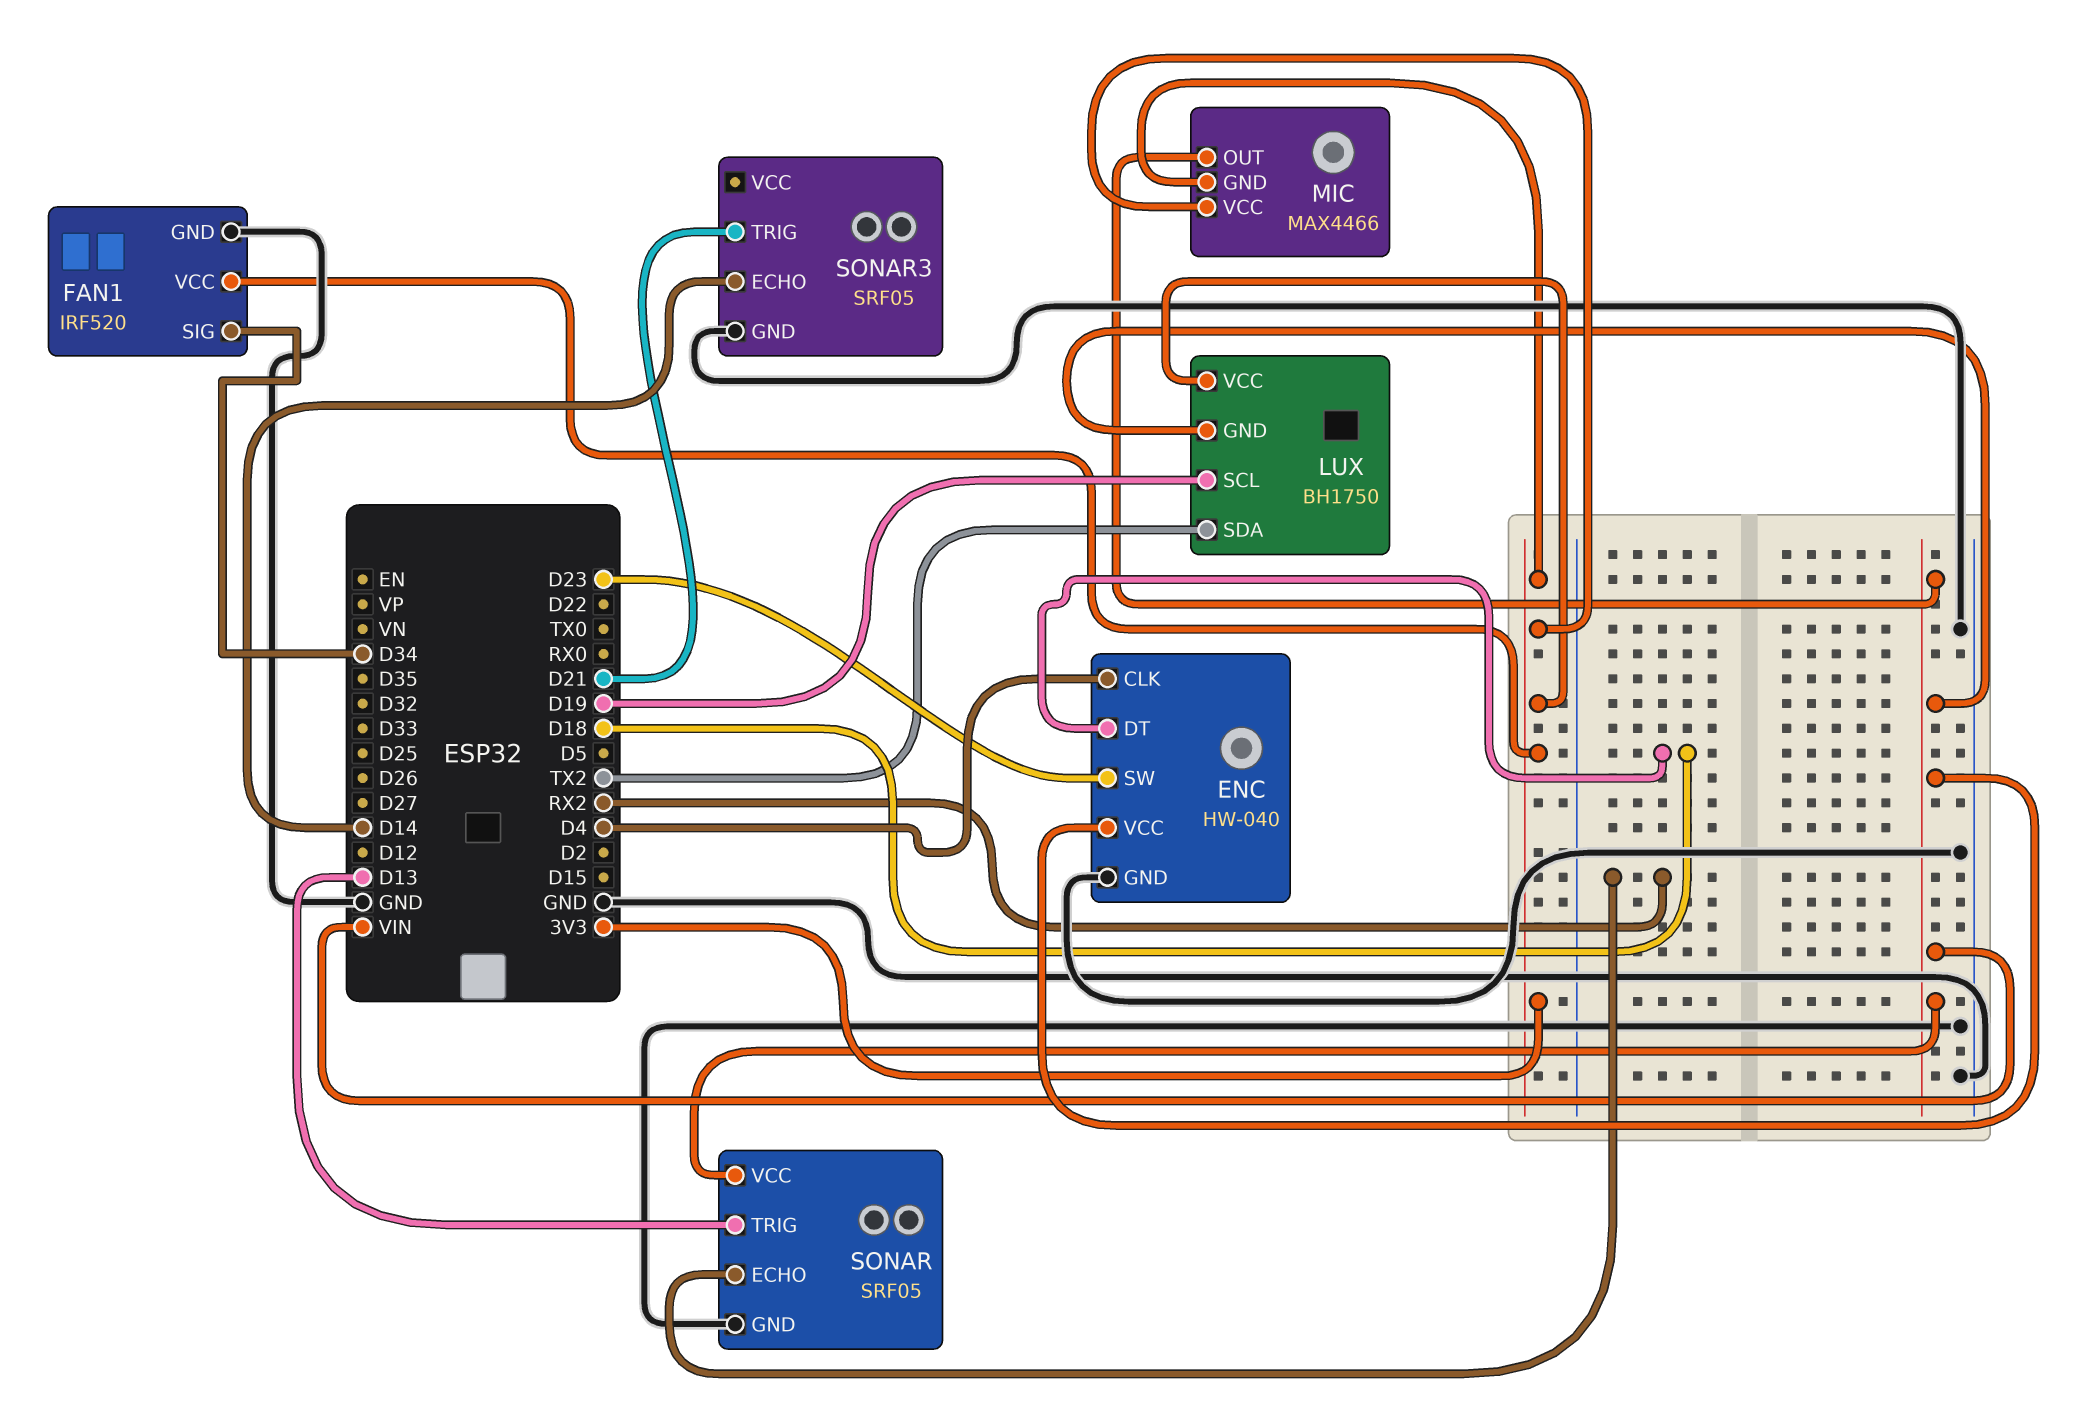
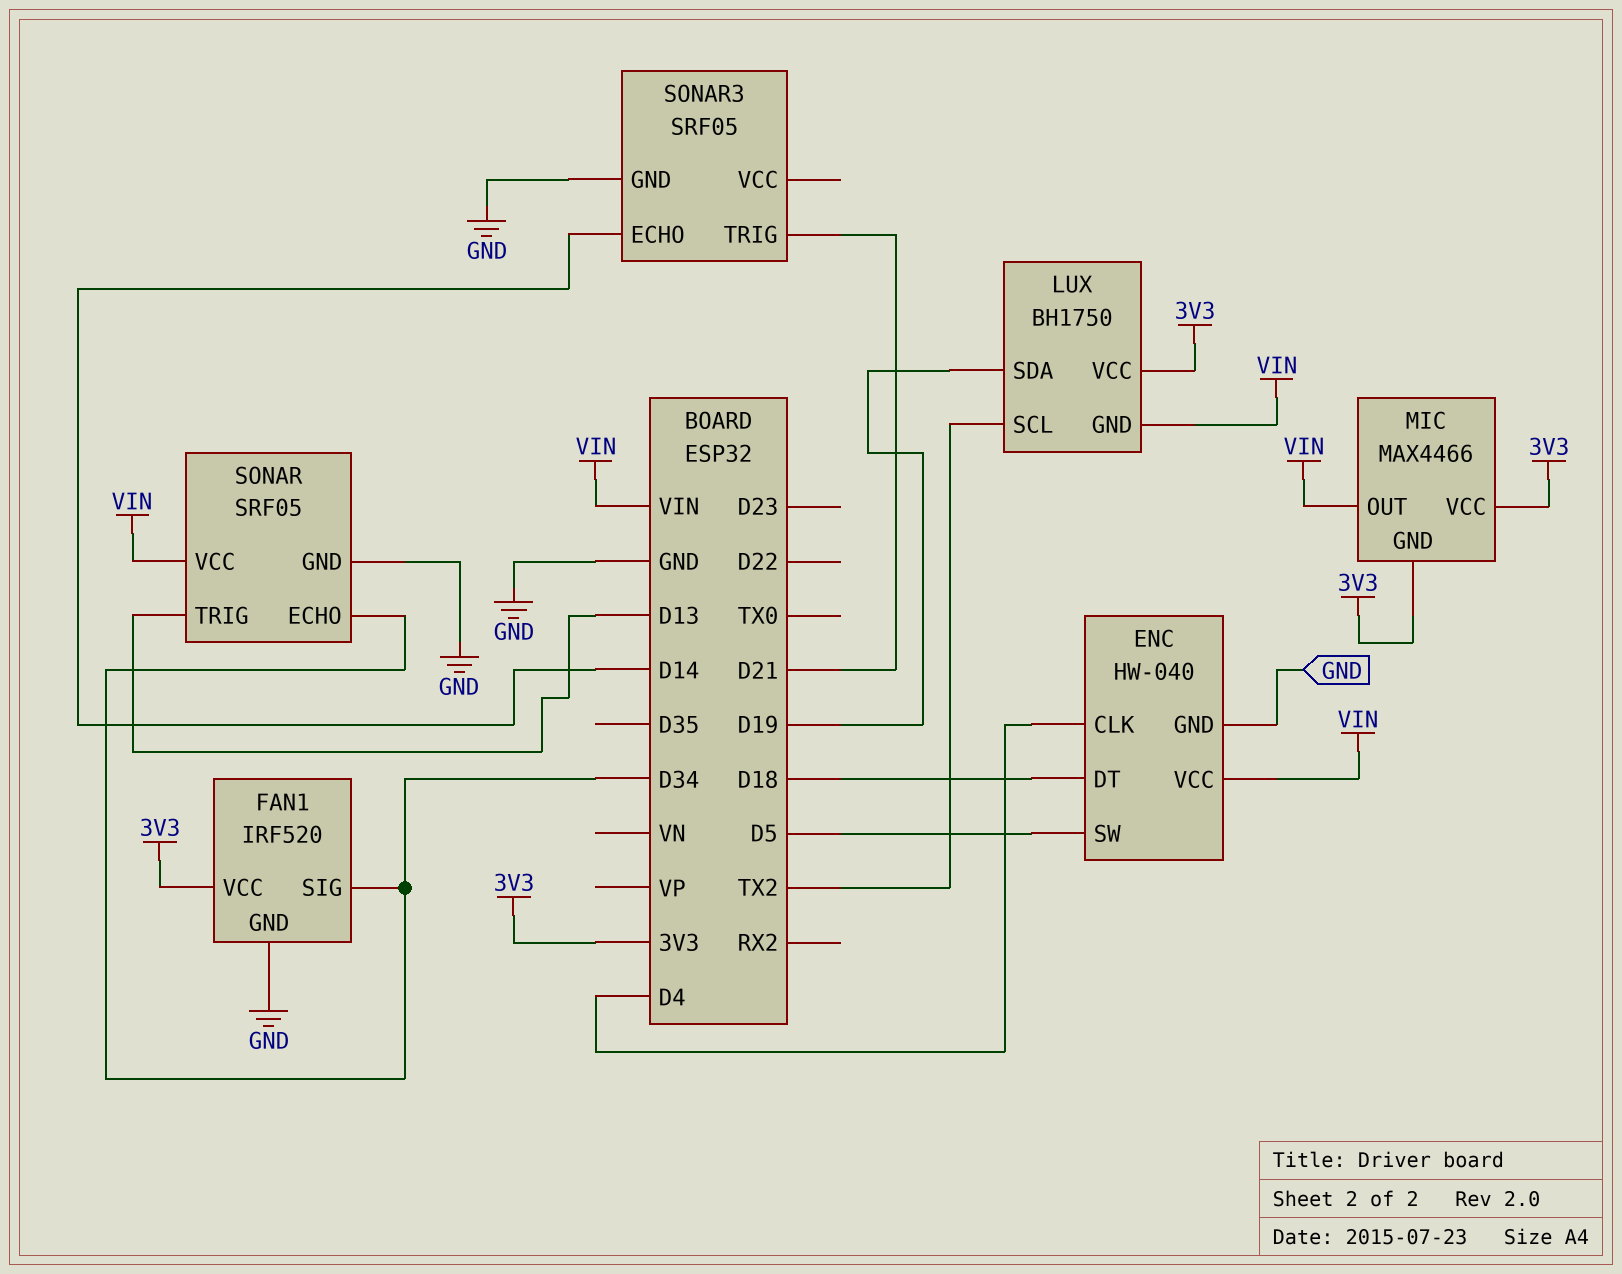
ENC pin SW: D23 -> D5
LUX pin SCL: D19 -> TX2
LUX pin SDA: TX2 -> D19
SONAR pin ECHO: RX2 -> D34

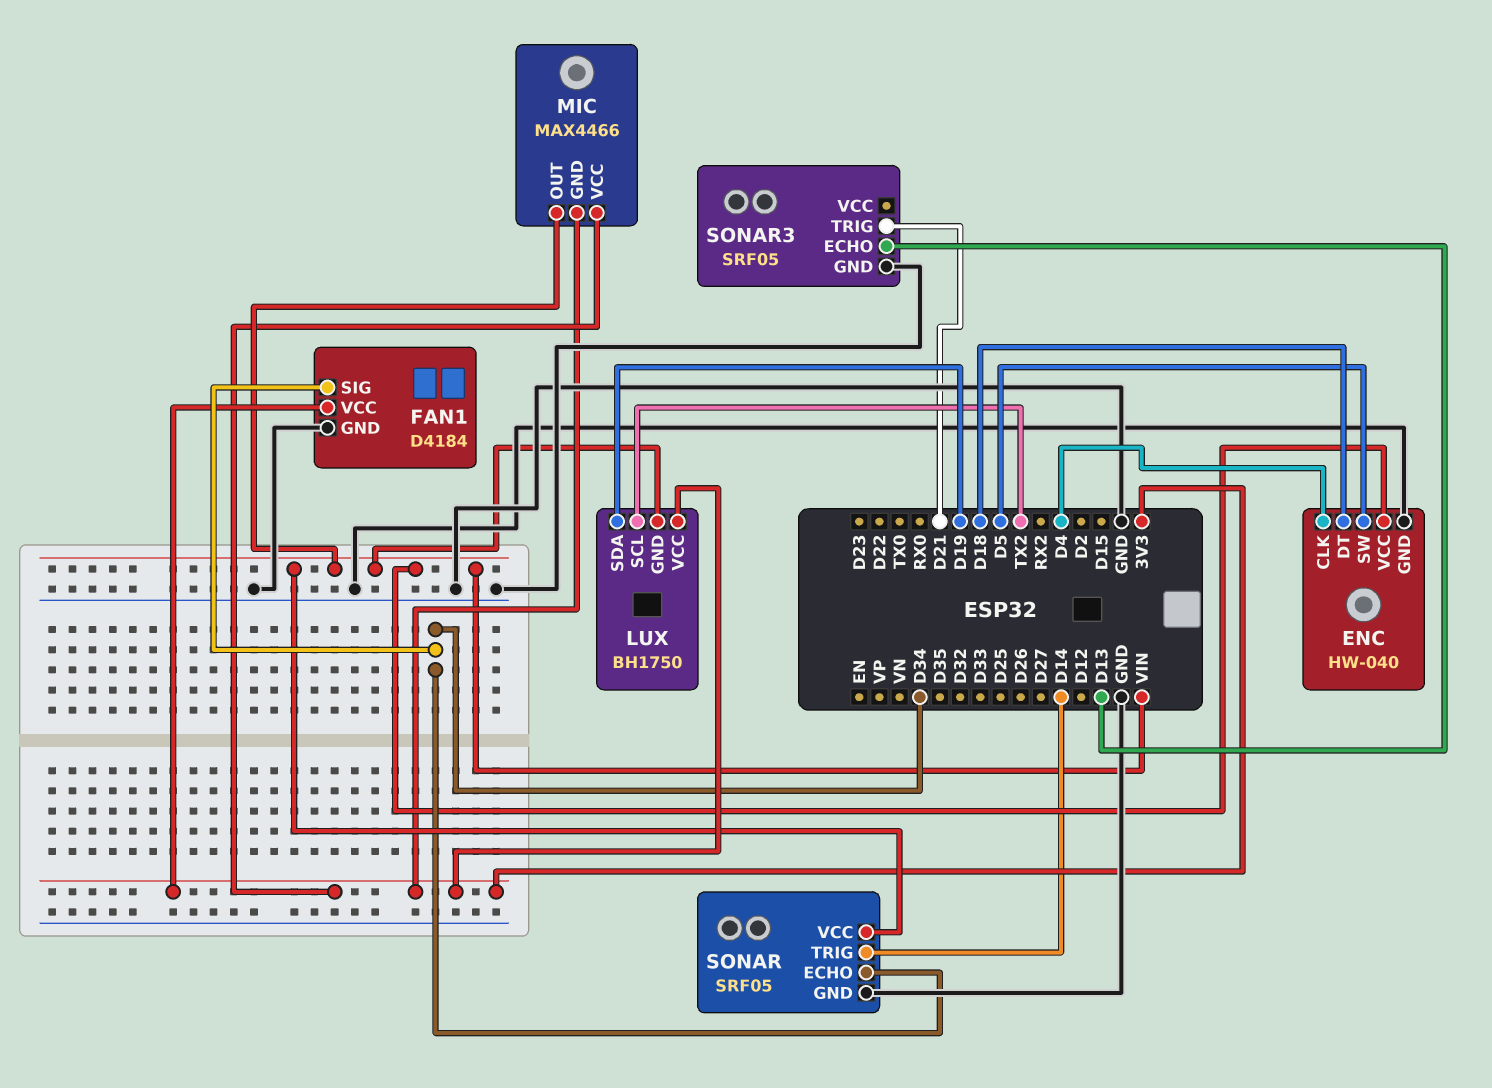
FAN1: IRF520 -> D4184
SONAR pin TRIG: D13 -> D14
SONAR3 pin ECHO: D14 -> D13

